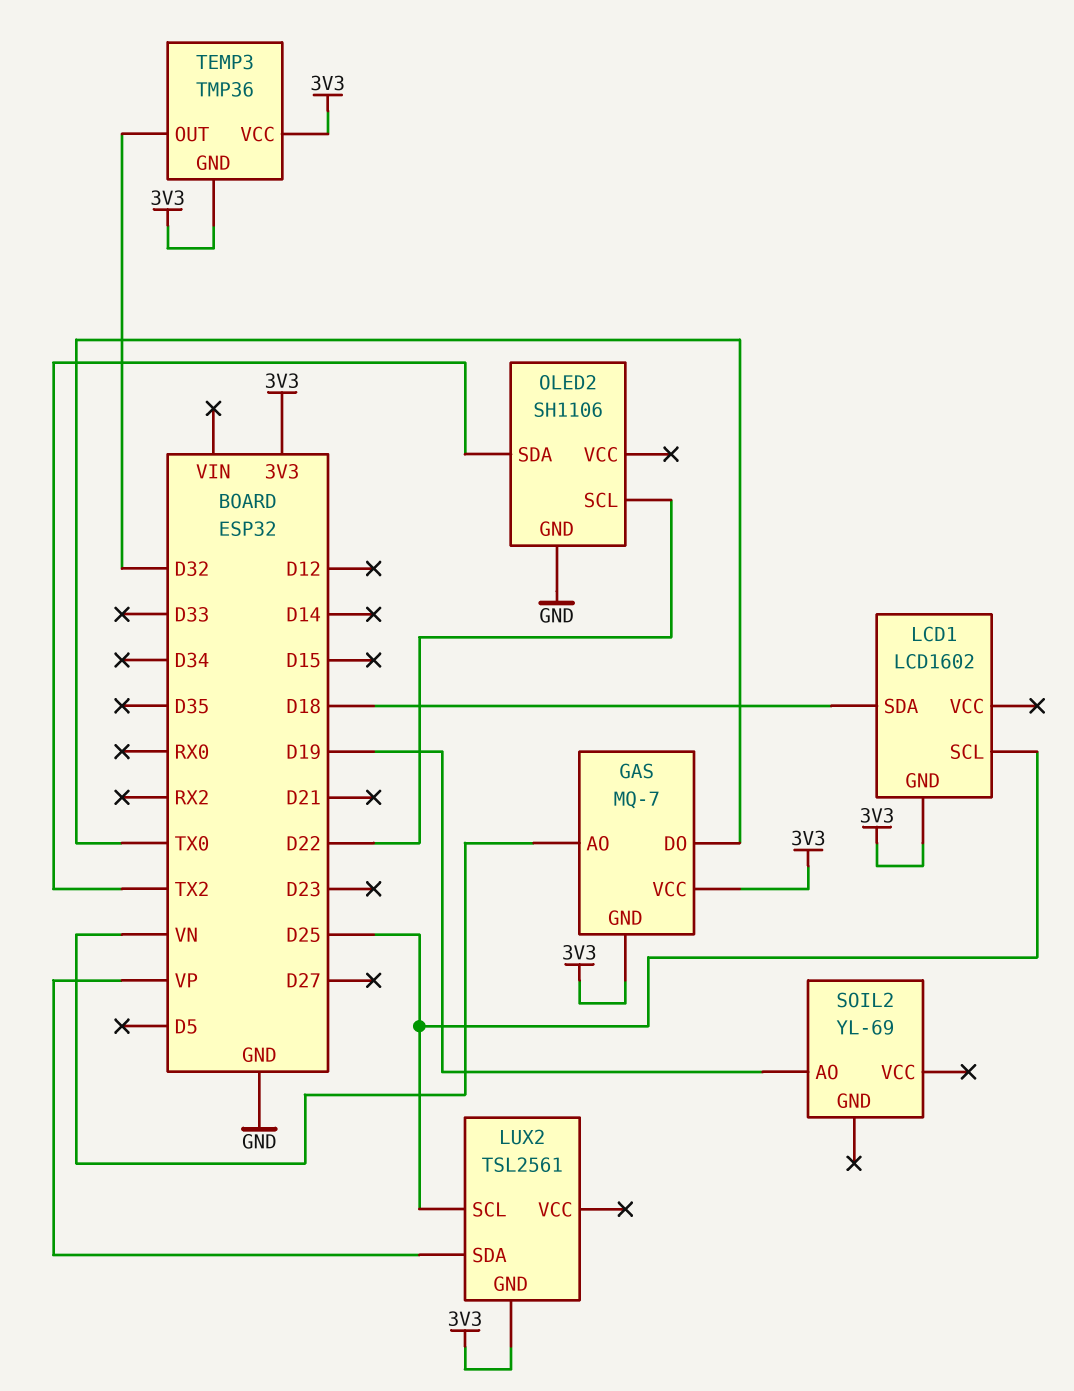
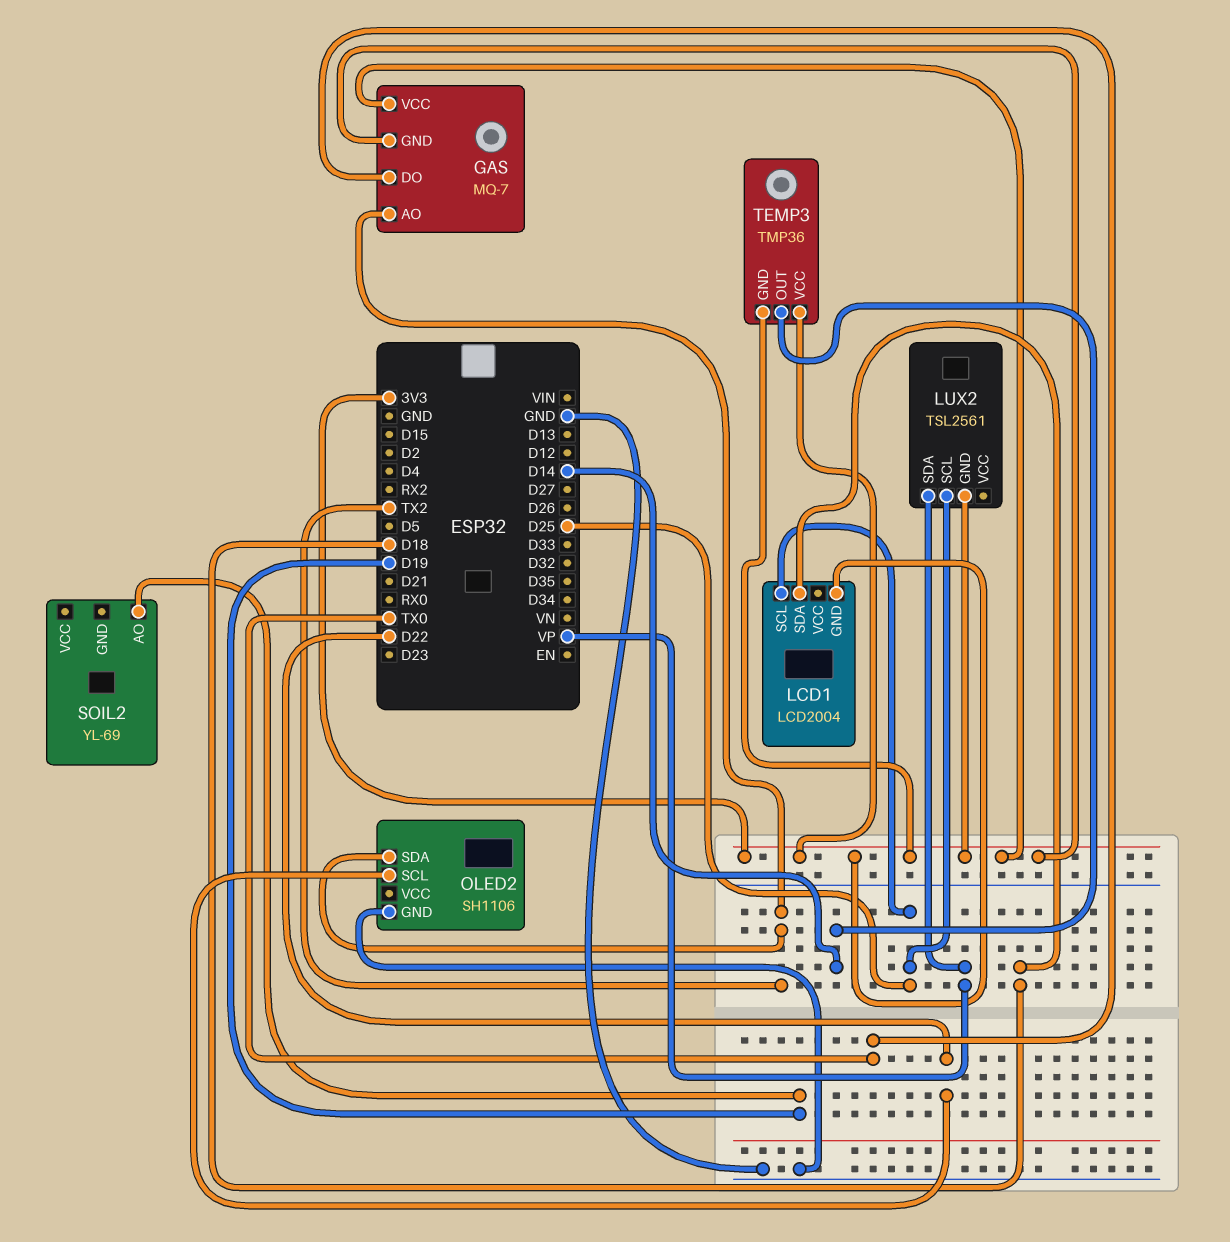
GAS pin AO: VN -> TX2
LCD1: LCD1602 -> LCD2004
TEMP3 pin OUT: D32 -> D14

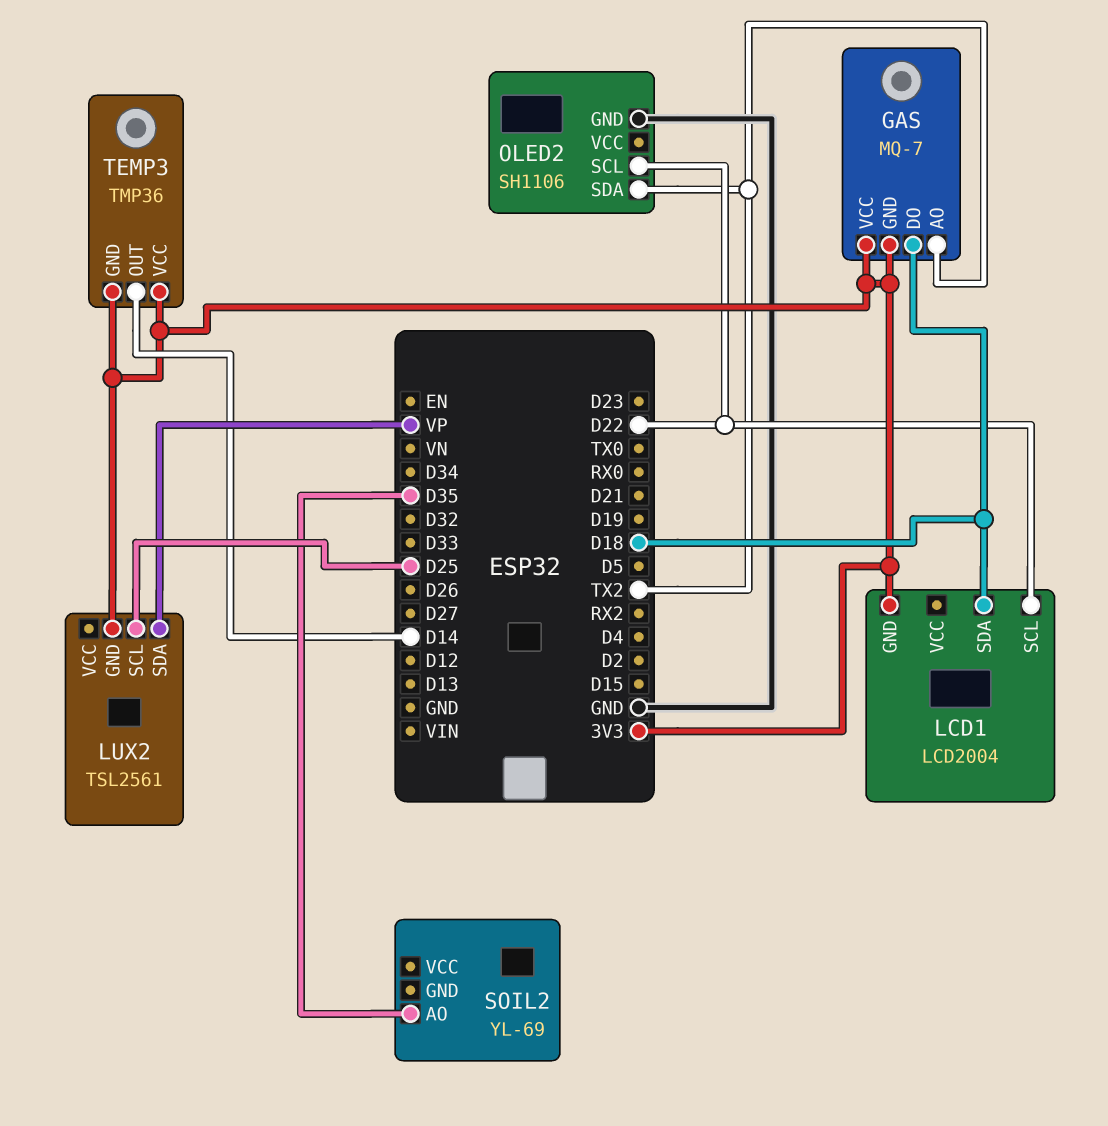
GAS pin DO: TX0 -> D18
LCD1 pin SCL: D25 -> D22
SOIL2 pin AO: D19 -> D35

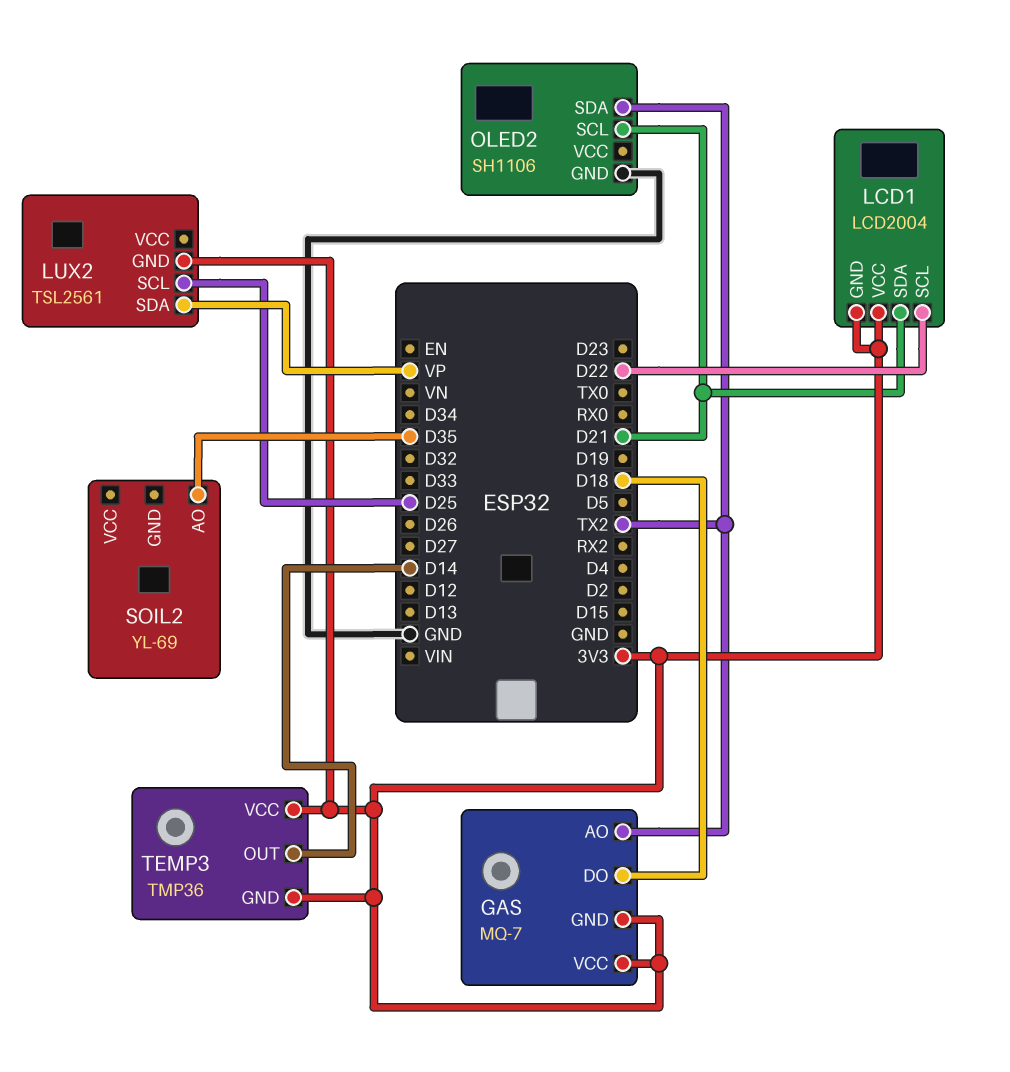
LCD1 pin SDA: D18 -> D21
LCD1 pin VCC: none -> 3V3
OLED2 pin SCL: D22 -> D21

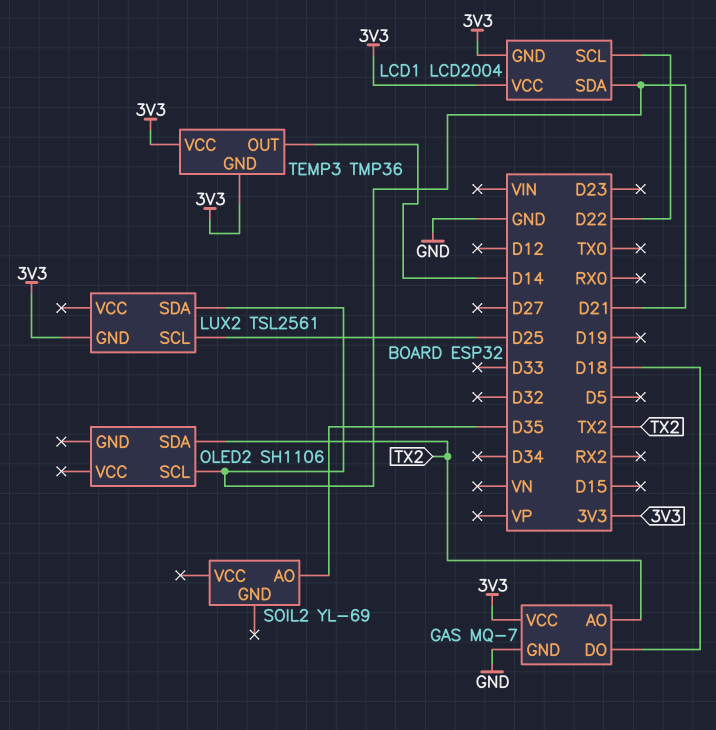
GAS pin GND: 3V3 -> GND
LUX2 pin SDA: VP -> D21
OLED2 pin GND: GND -> none

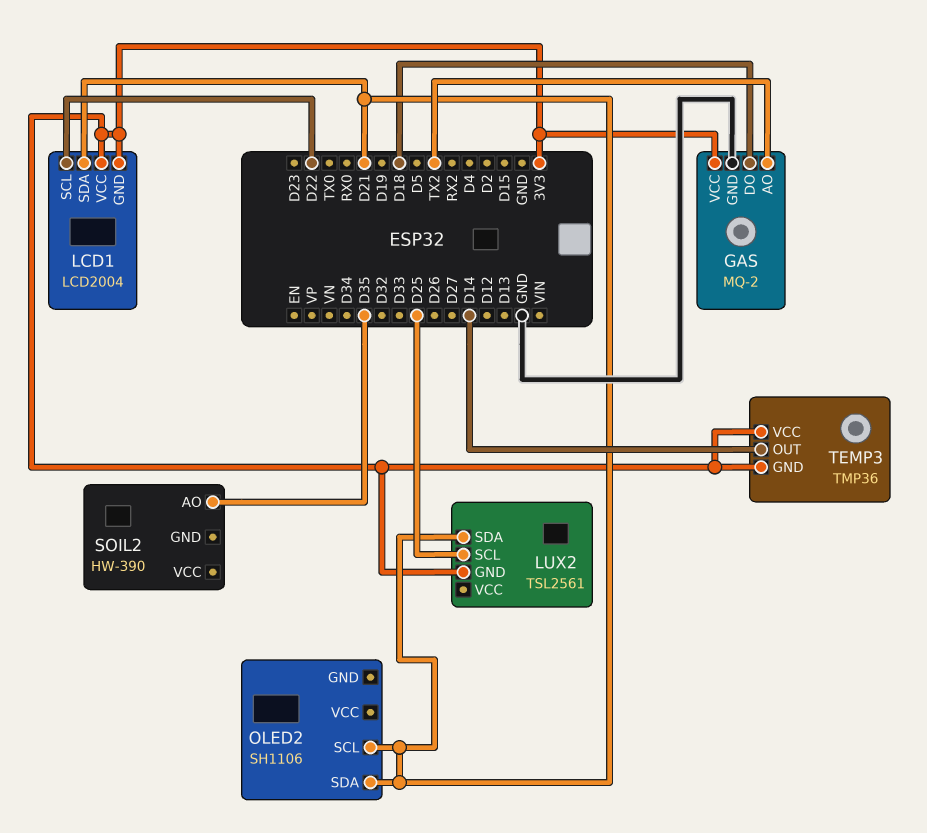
GAS: MQ-7 -> MQ-2
OLED2 pin SDA: TX2 -> D21
SOIL2: YL-69 -> HW-390

